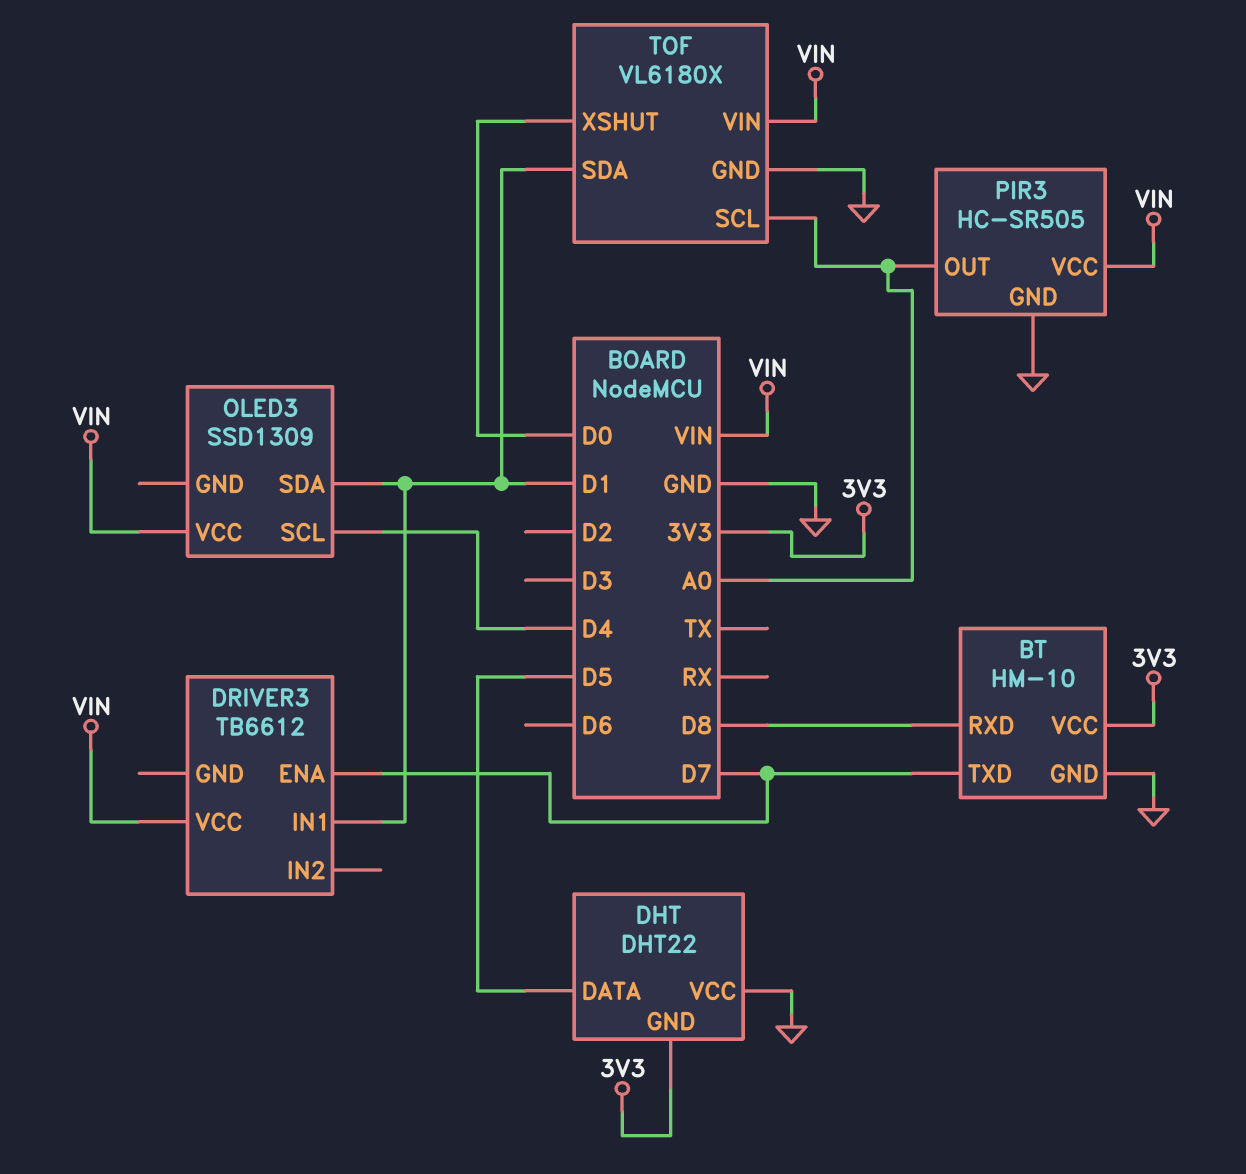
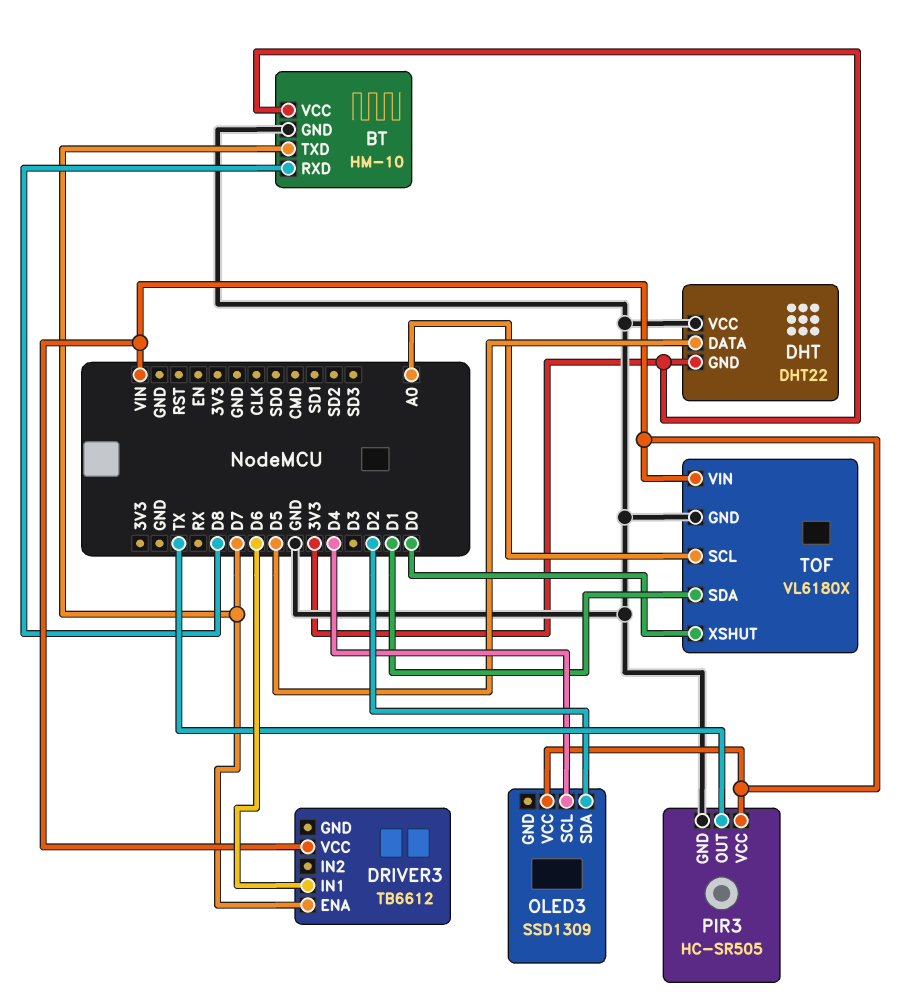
DRIVER3 pin IN1: D1 -> D6
OLED3 pin SDA: D1 -> D2
PIR3 pin OUT: A0 -> TX

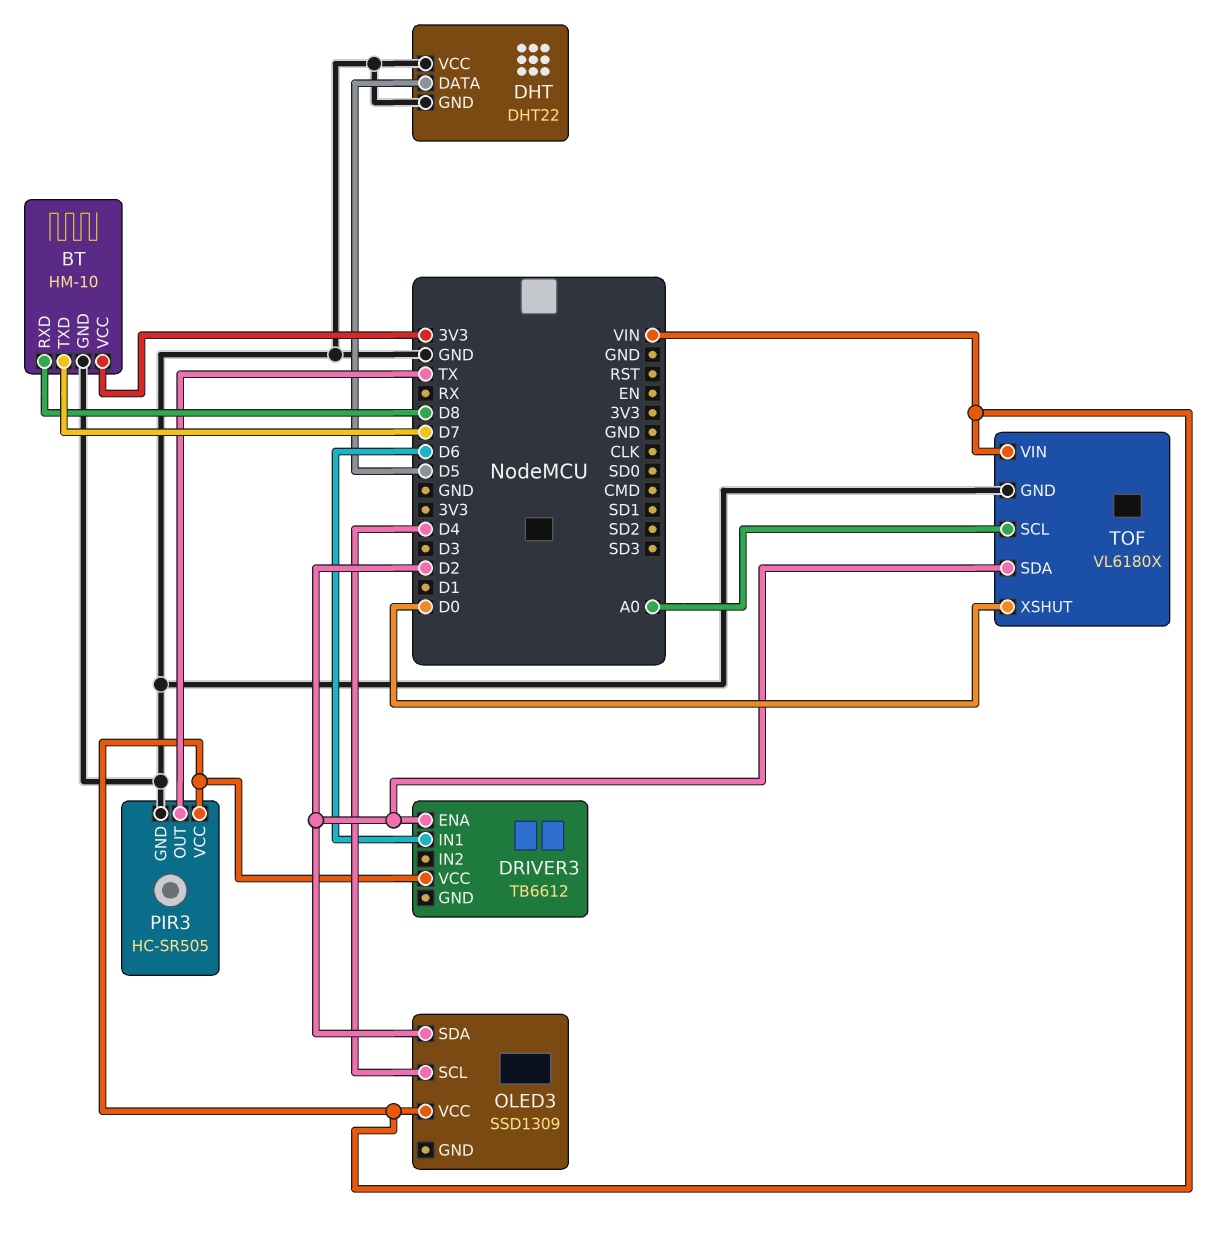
DHT pin GND: 3V3 -> GND
DRIVER3 pin ENA: D7 -> D2
TOF pin SDA: D1 -> D2

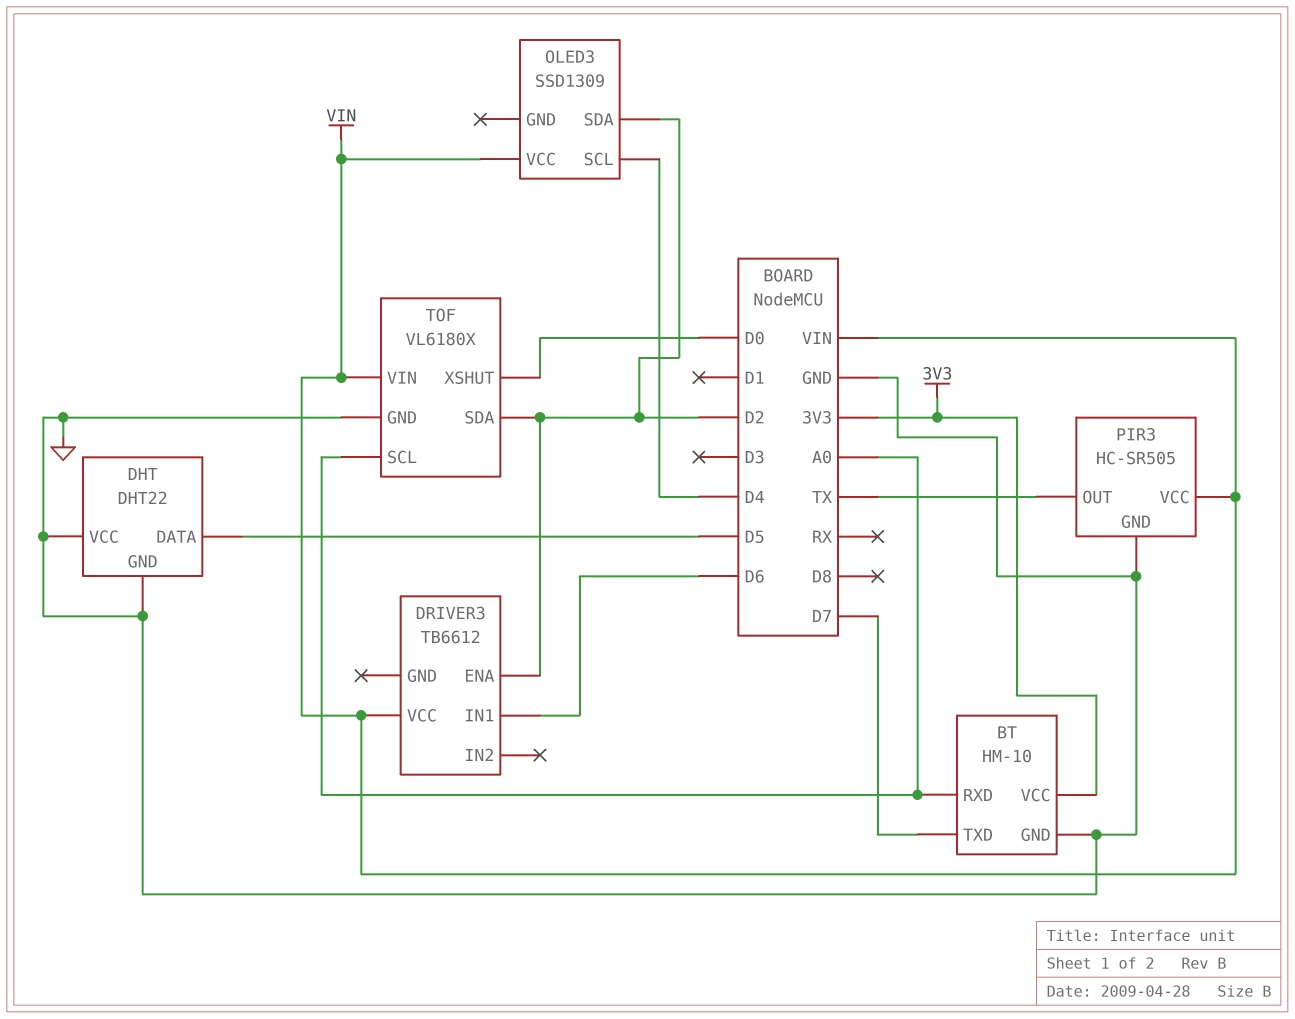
BT pin RXD: D8 -> A0

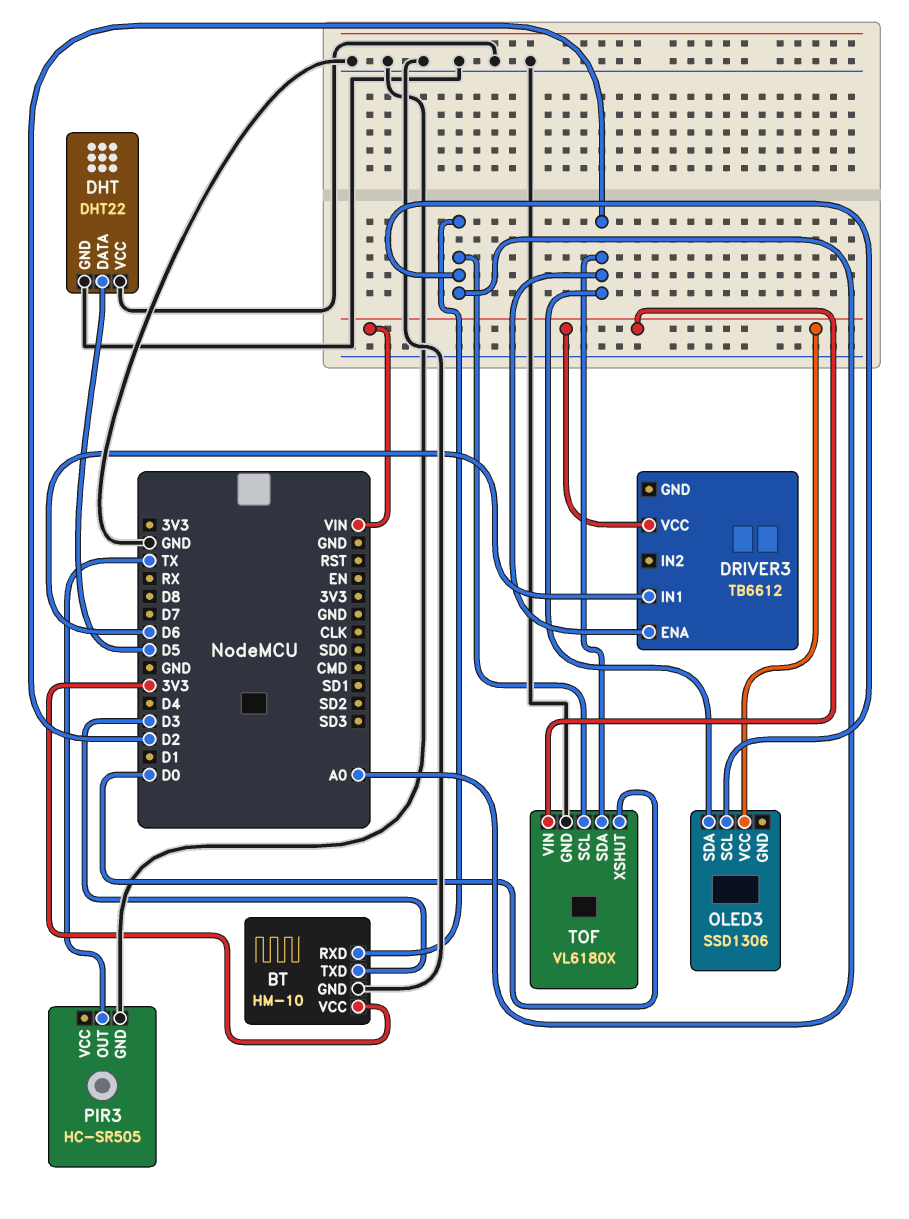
BT pin TXD: D7 -> D3
OLED3: SSD1309 -> SSD1306
OLED3 pin SCL: D4 -> A0
PIR3 pin VCC: VIN -> none

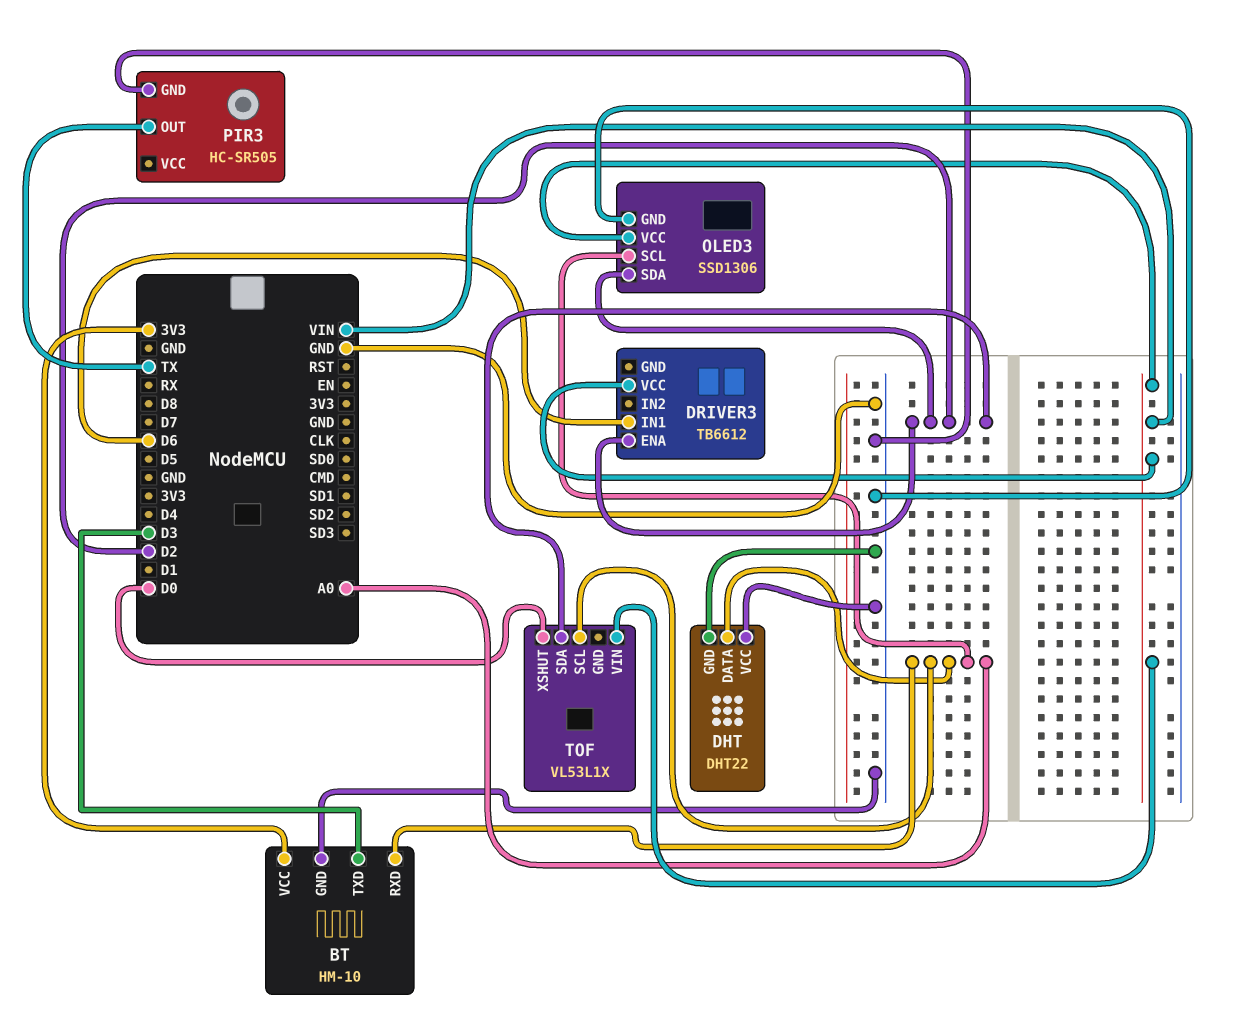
DHT pin DATA: D5 -> A0
OLED3 pin GND: none -> GND
TOF: VL6180X -> VL53L1X
TOF pin GND: GND -> none

